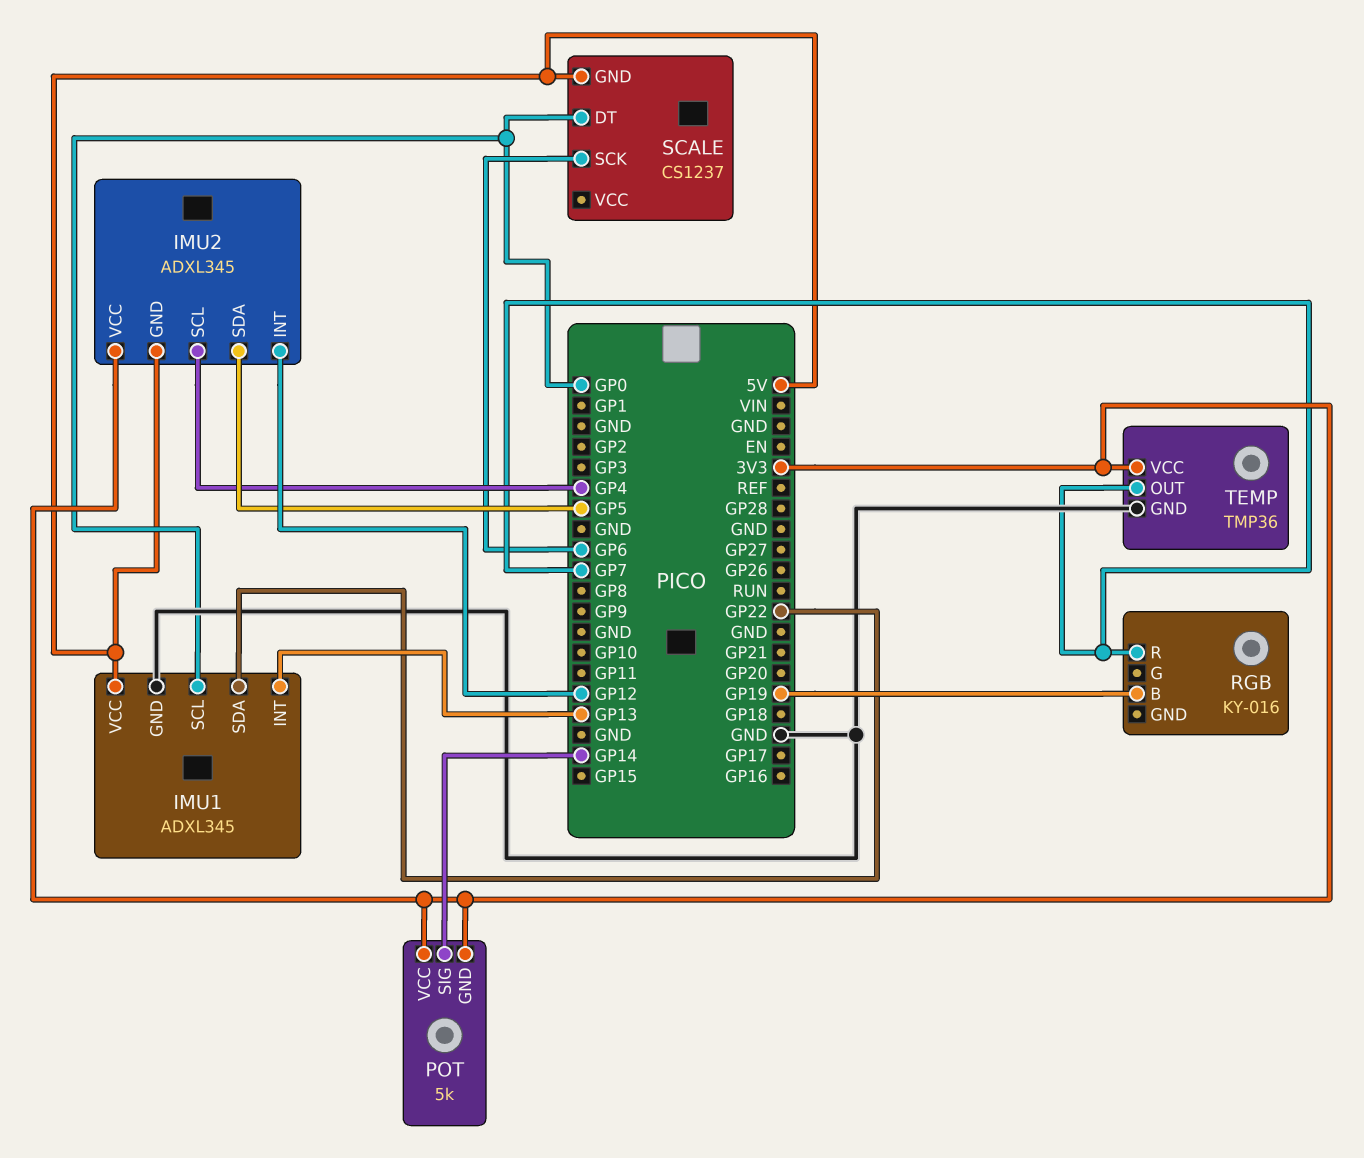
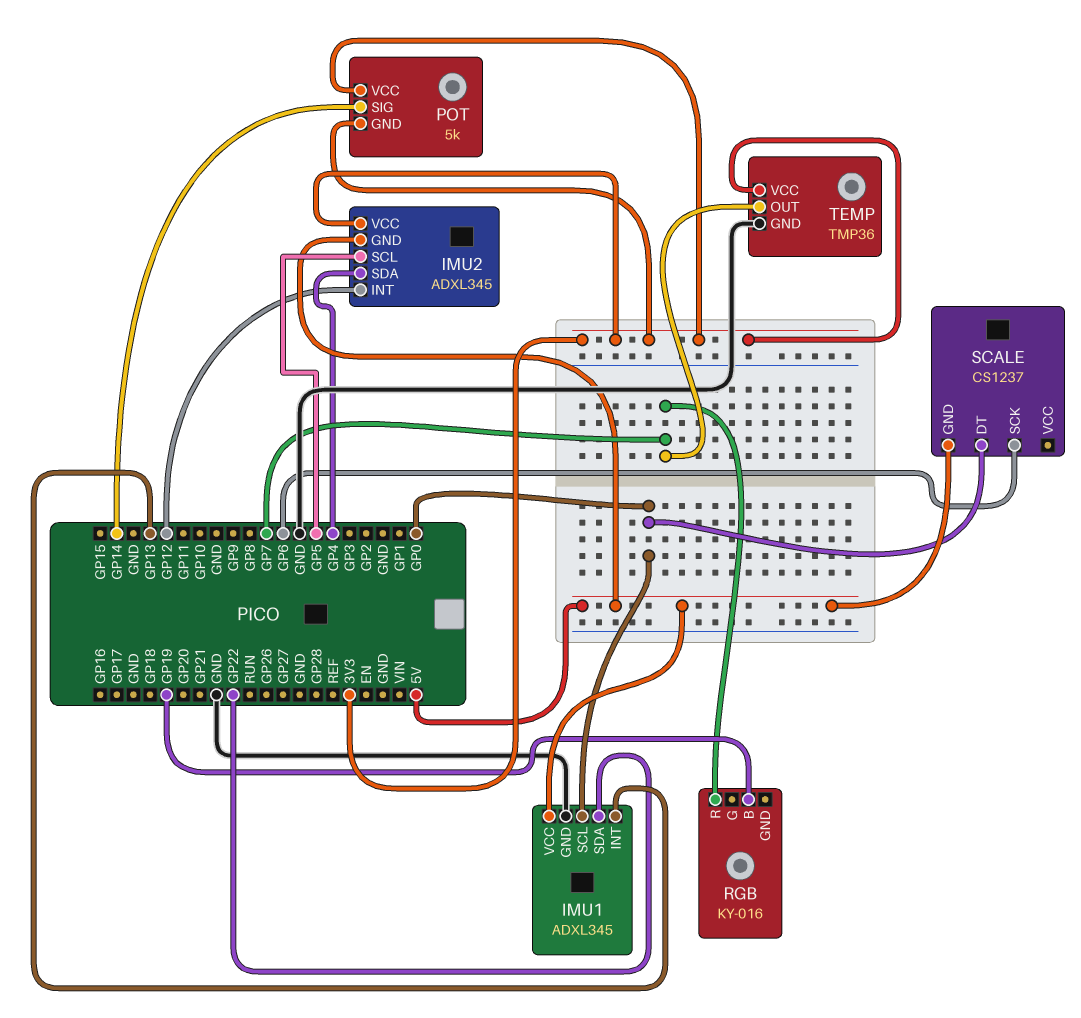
IMU2 pin SCL: GP4 -> GP5
IMU2 pin SDA: GP5 -> GP4

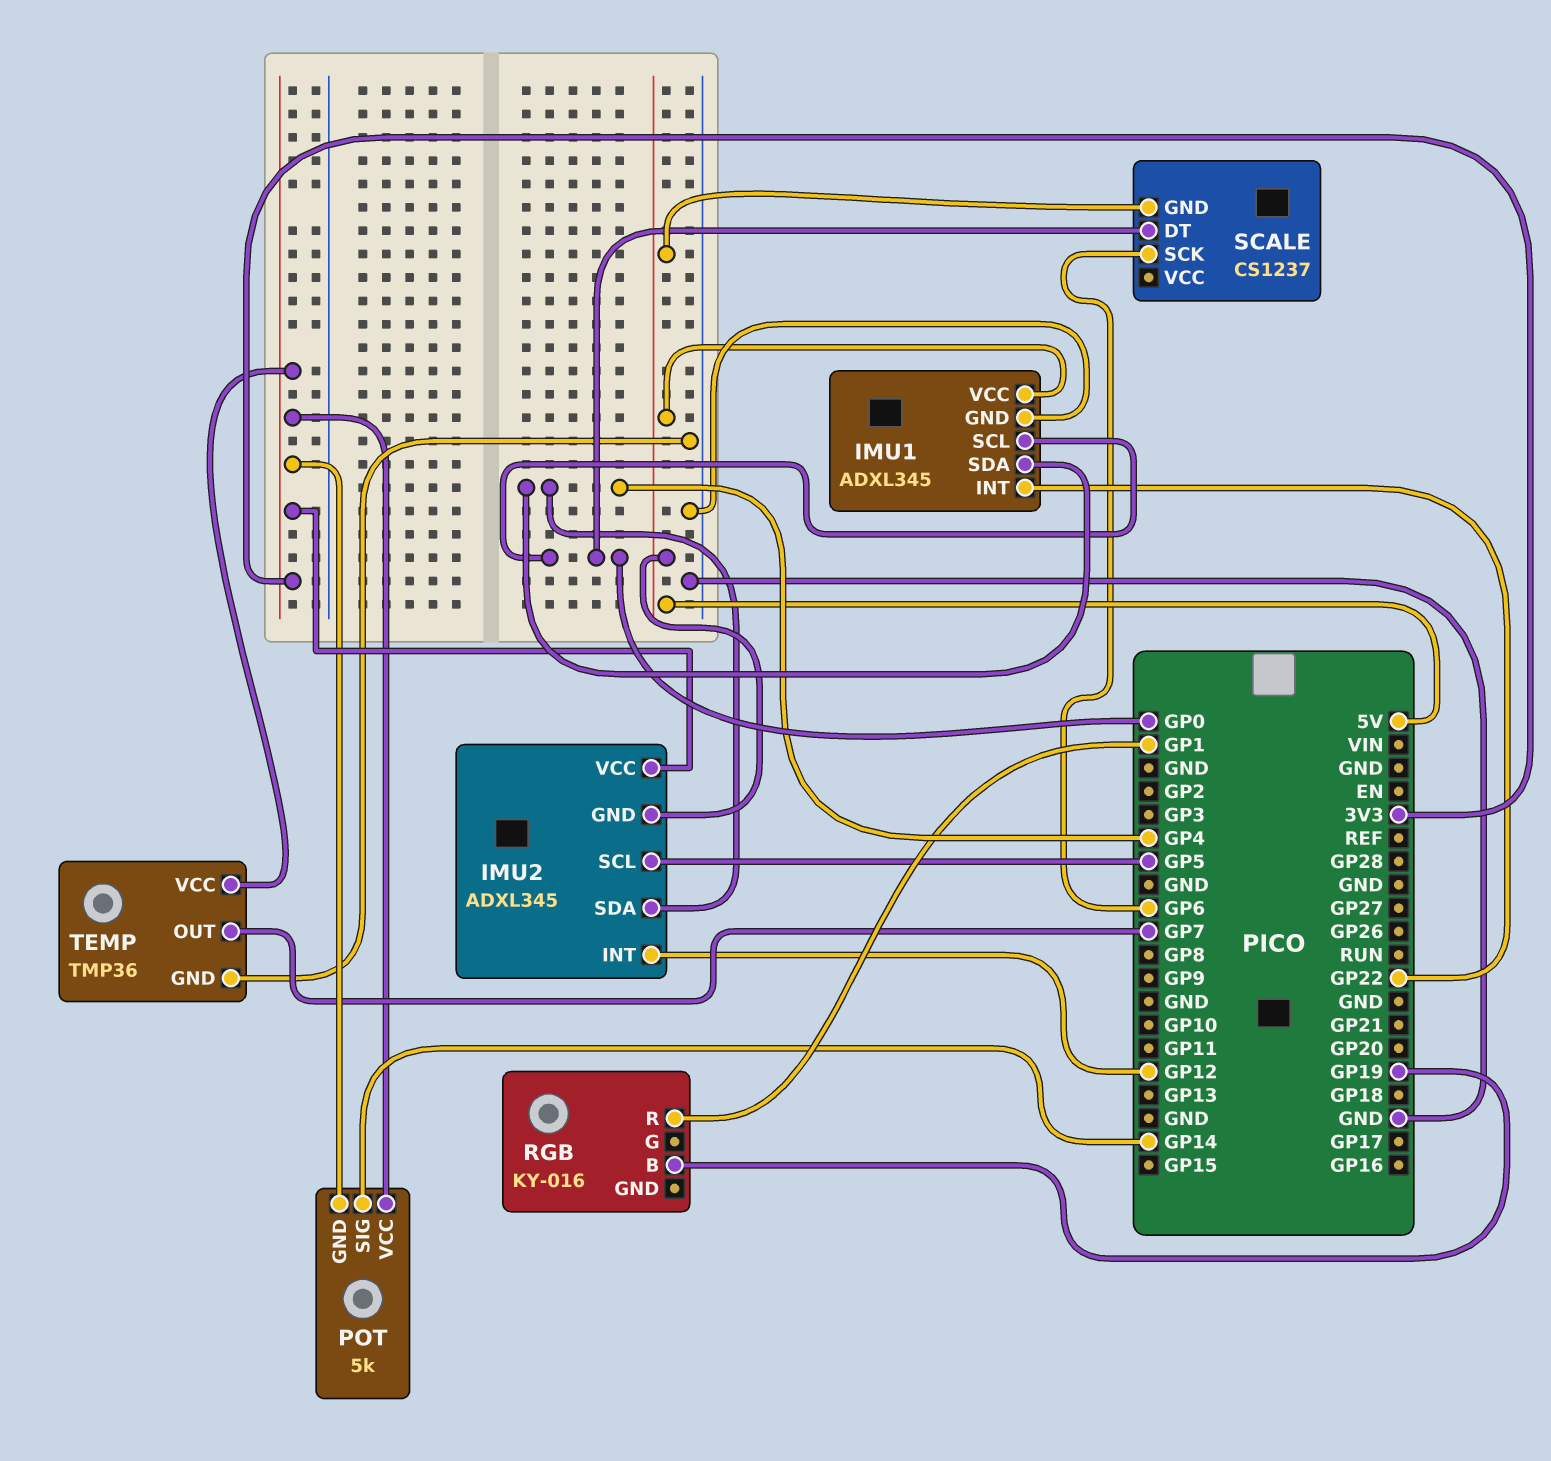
IMU1 pin INT: GP13 -> GP22
IMU1 pin SDA: GP22 -> GP4
RGB pin R: GP7 -> GP1

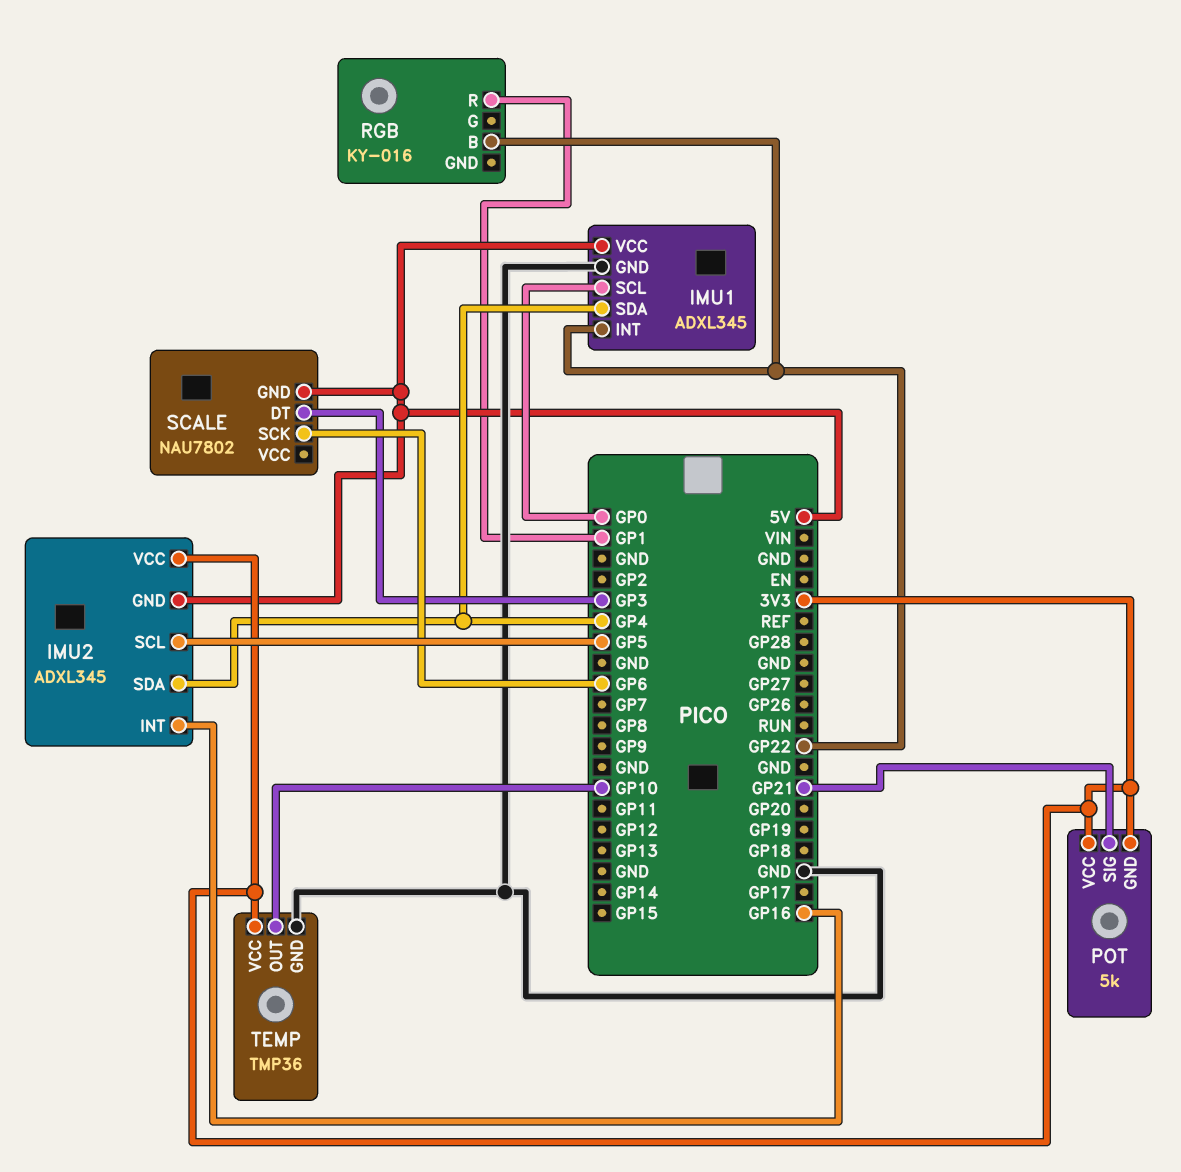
IMU2 pin INT: GP12 -> GP16
POT pin SIG: GP14 -> GP21
RGB pin B: GP19 -> GP22
SCALE: CS1237 -> NAU7802
SCALE pin DT: GP0 -> GP3
TEMP pin OUT: GP7 -> GP10

